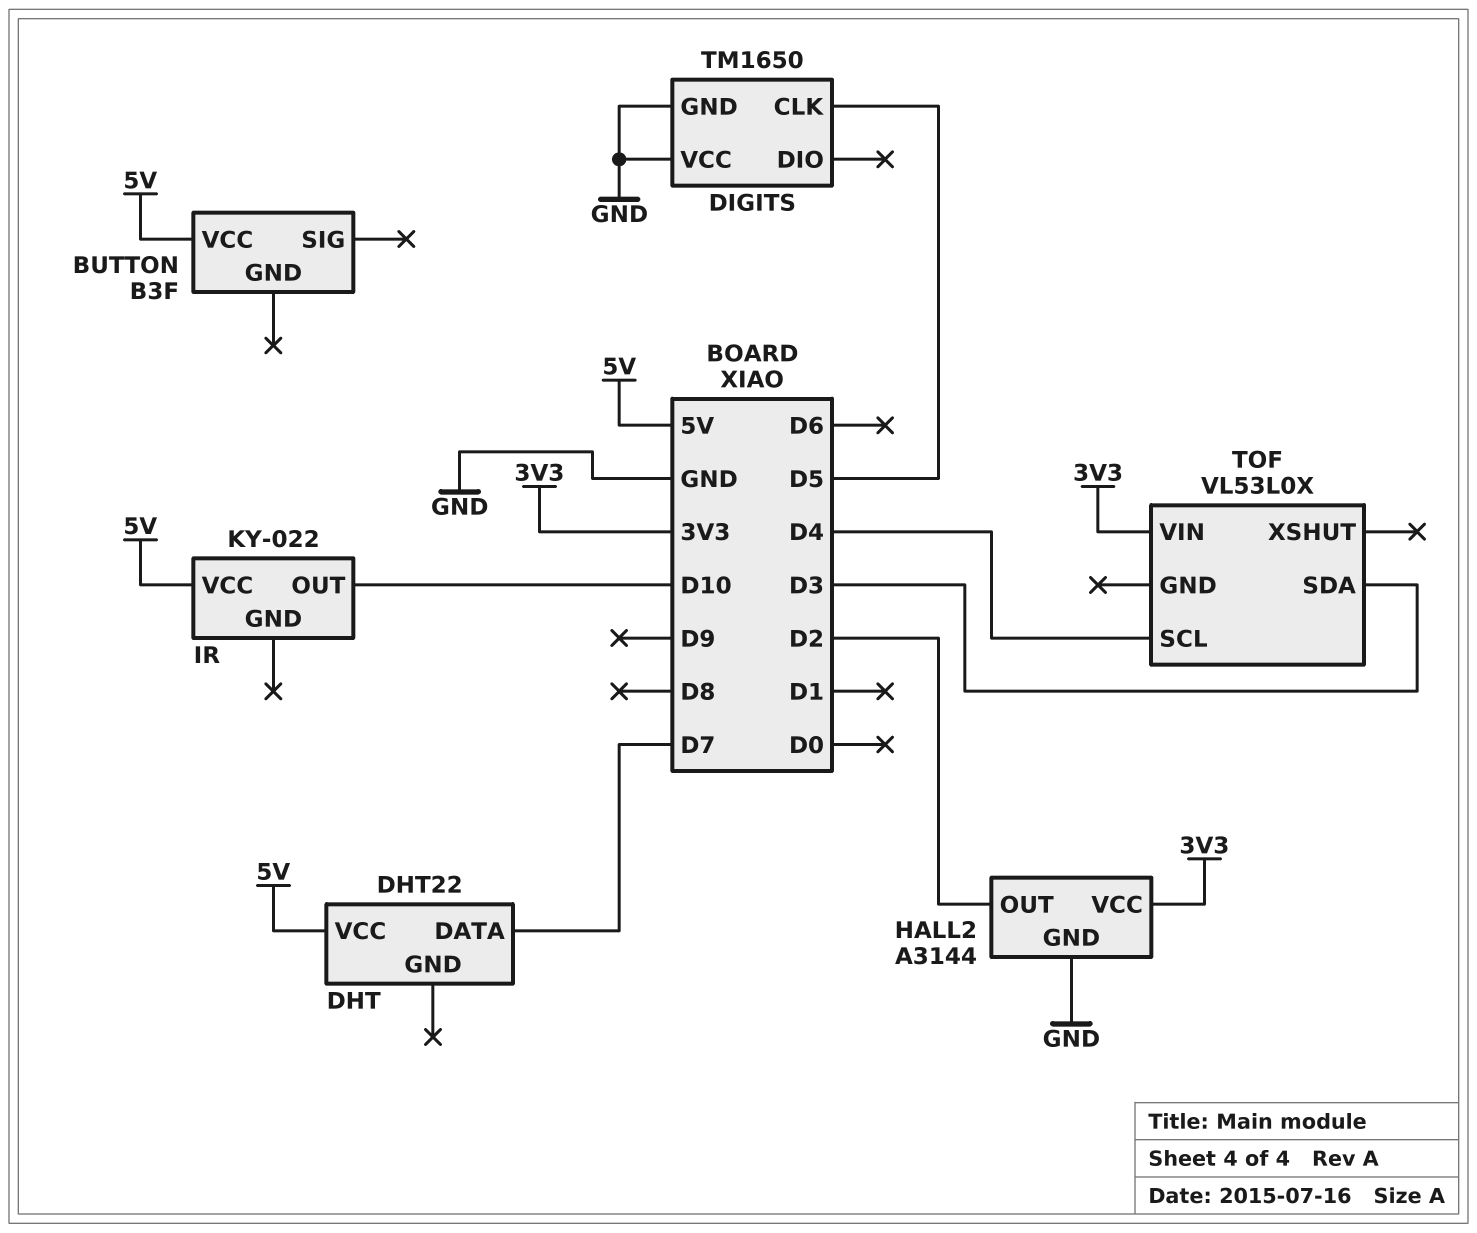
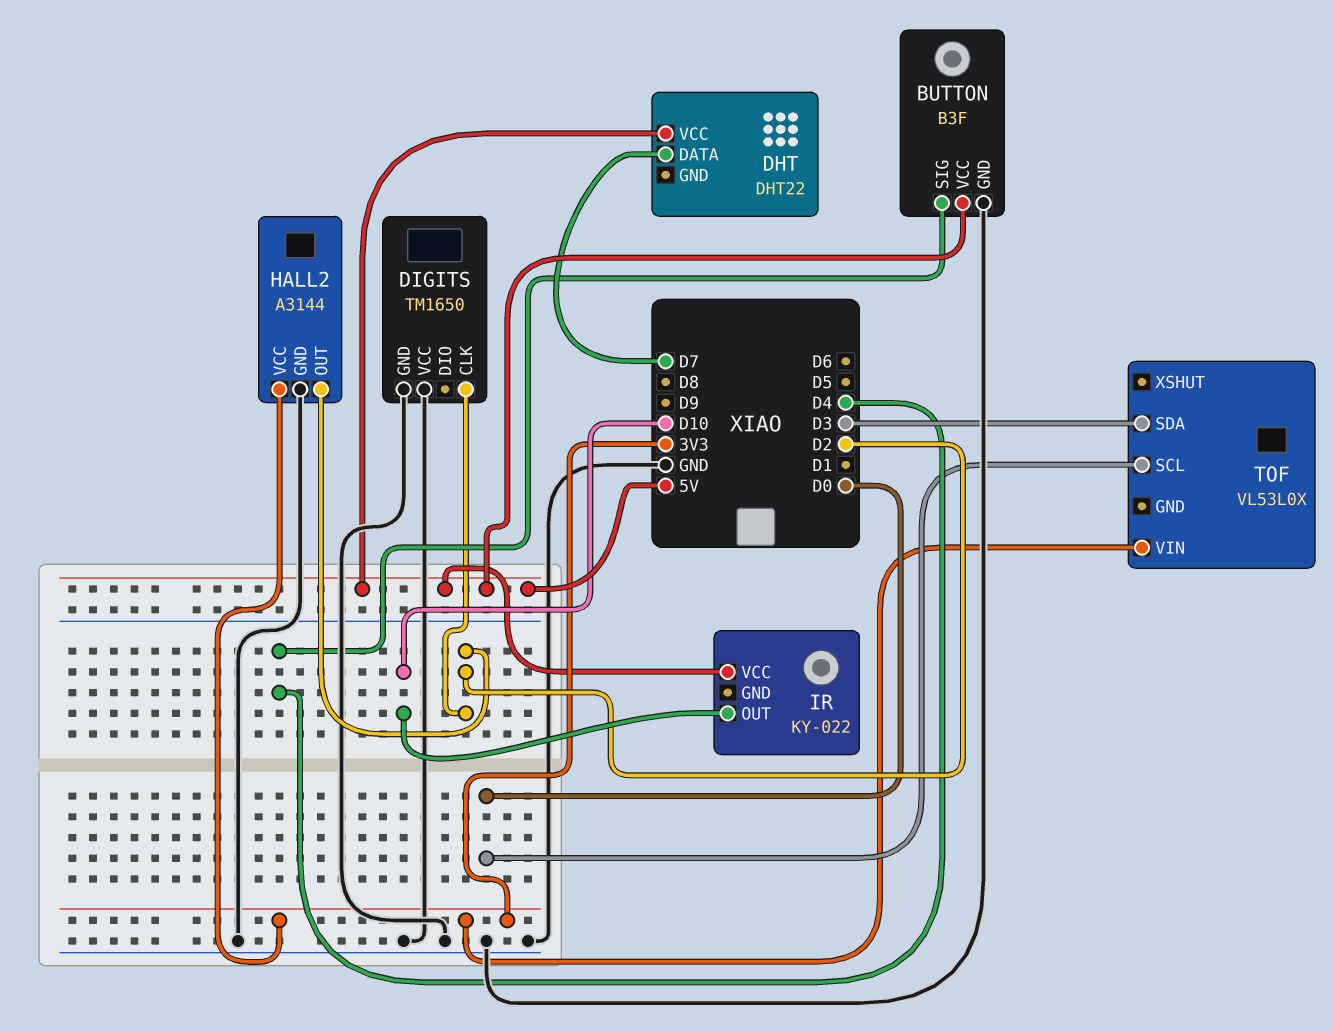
BUTTON pin GND: none -> GND
BUTTON pin SIG: none -> D4
DIGITS pin CLK: D5 -> D2
TOF pin SCL: D4 -> D0

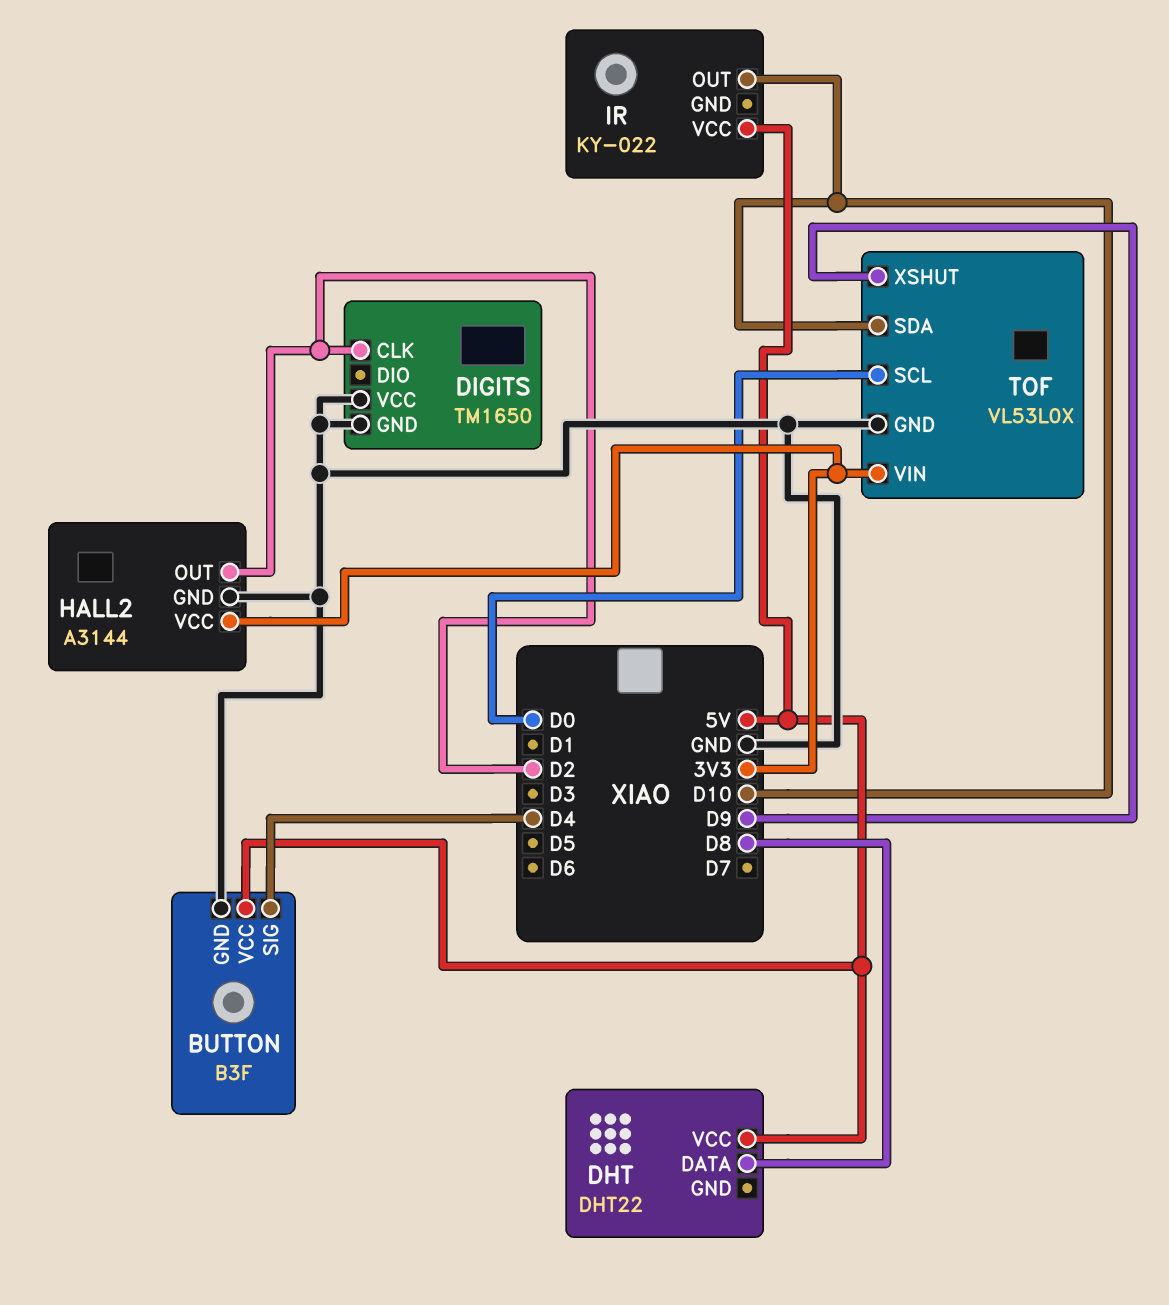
DHT pin DATA: D7 -> D8
TOF pin GND: none -> GND
TOF pin SDA: D3 -> D10
TOF pin XSHUT: none -> D9

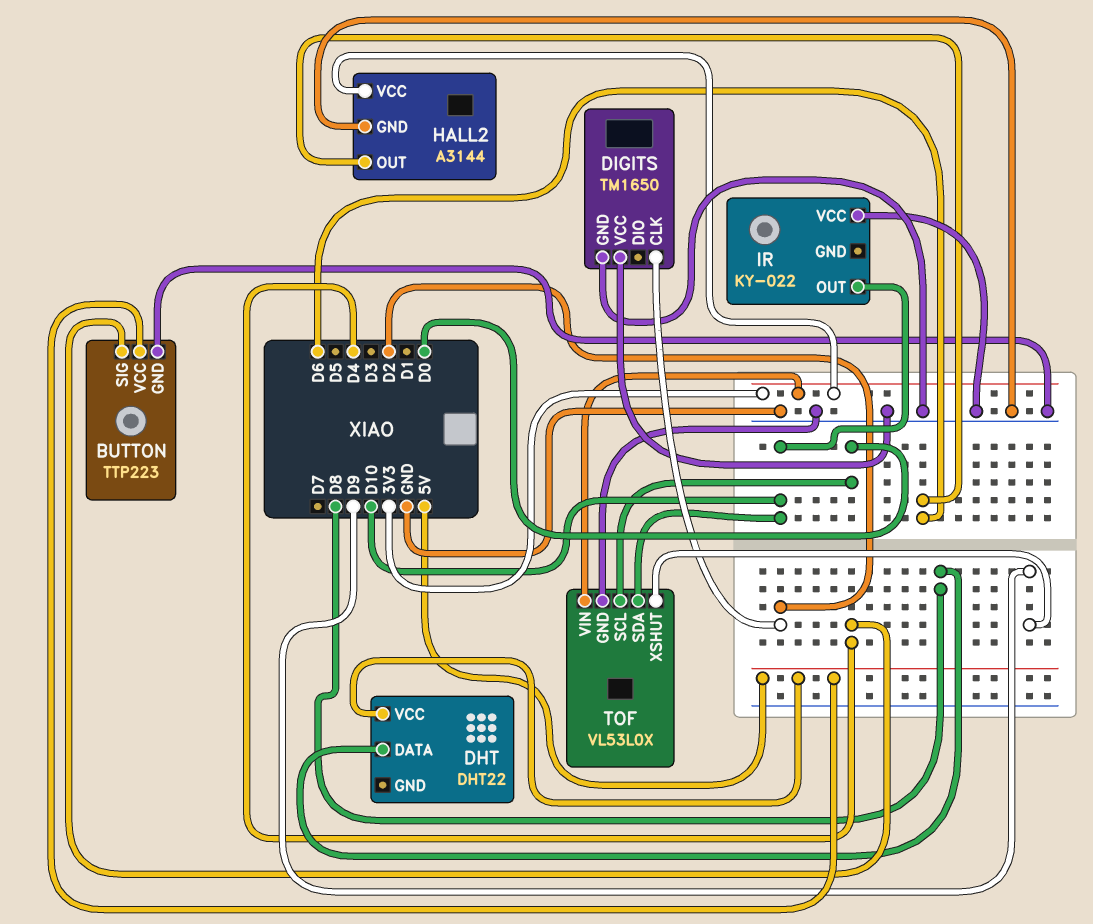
BUTTON: B3F -> TTP223
HALL2 pin OUT: D2 -> D6
IR pin VCC: 5V -> GND

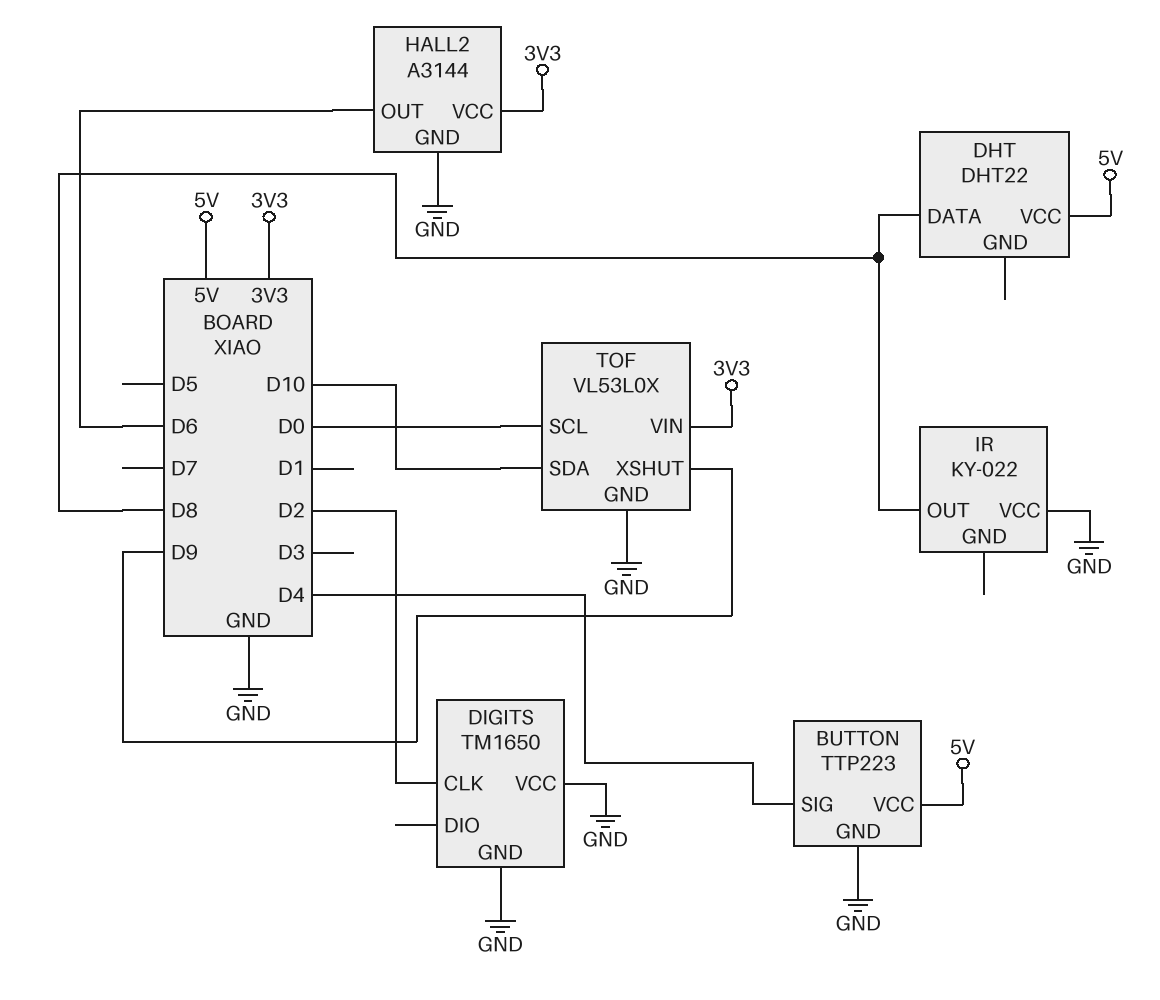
IR pin OUT: D10 -> D8

